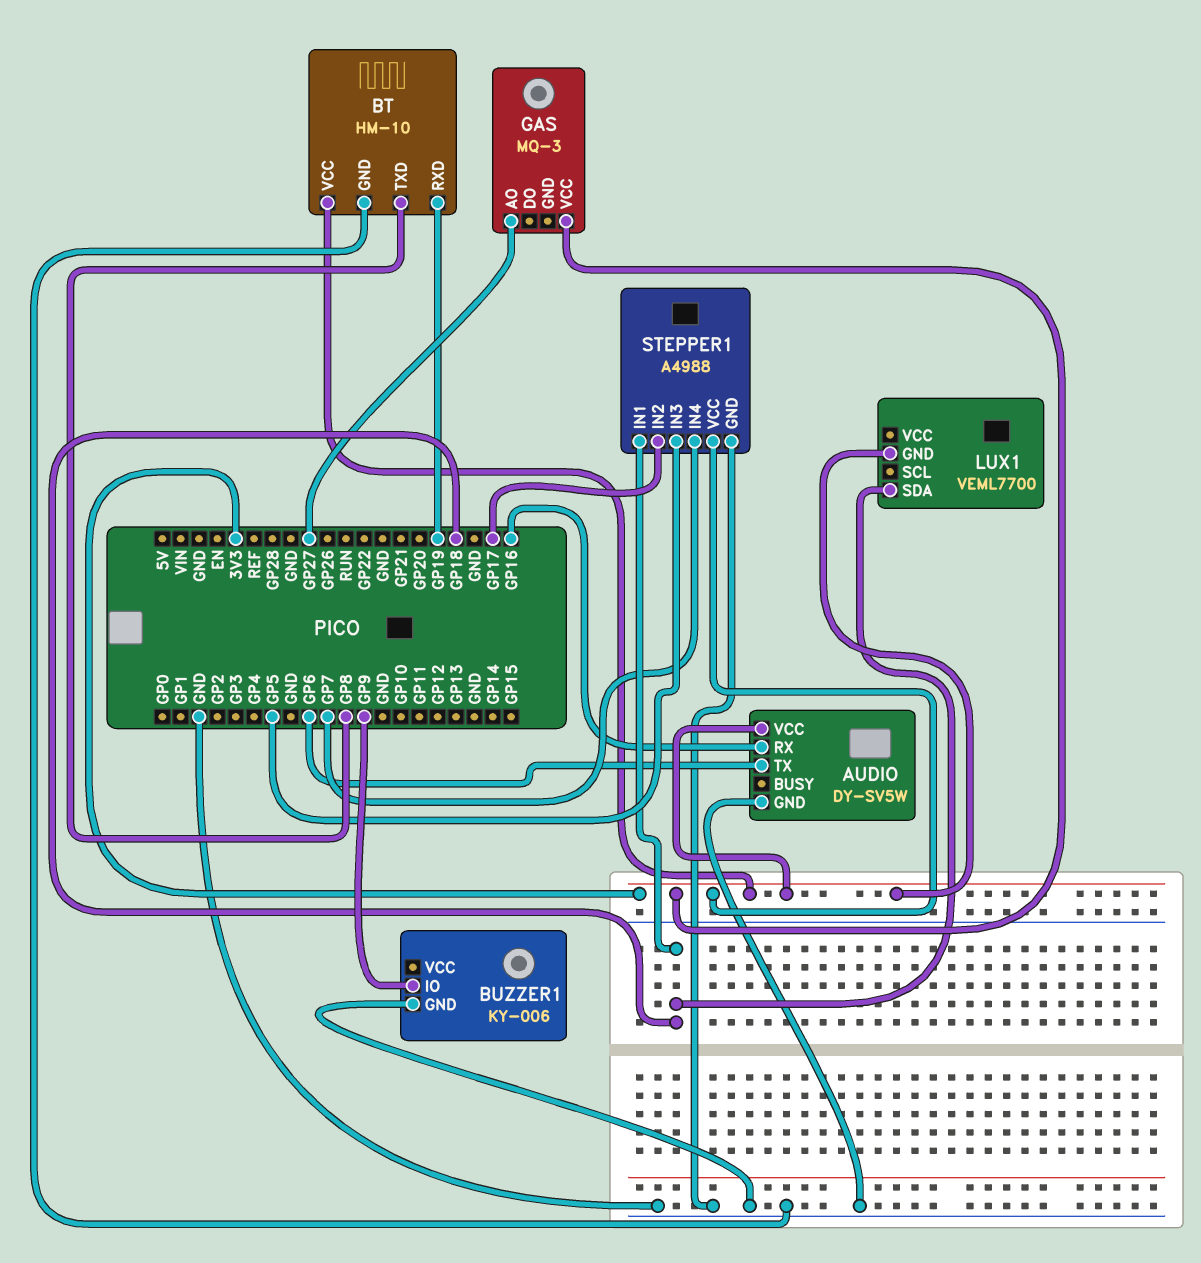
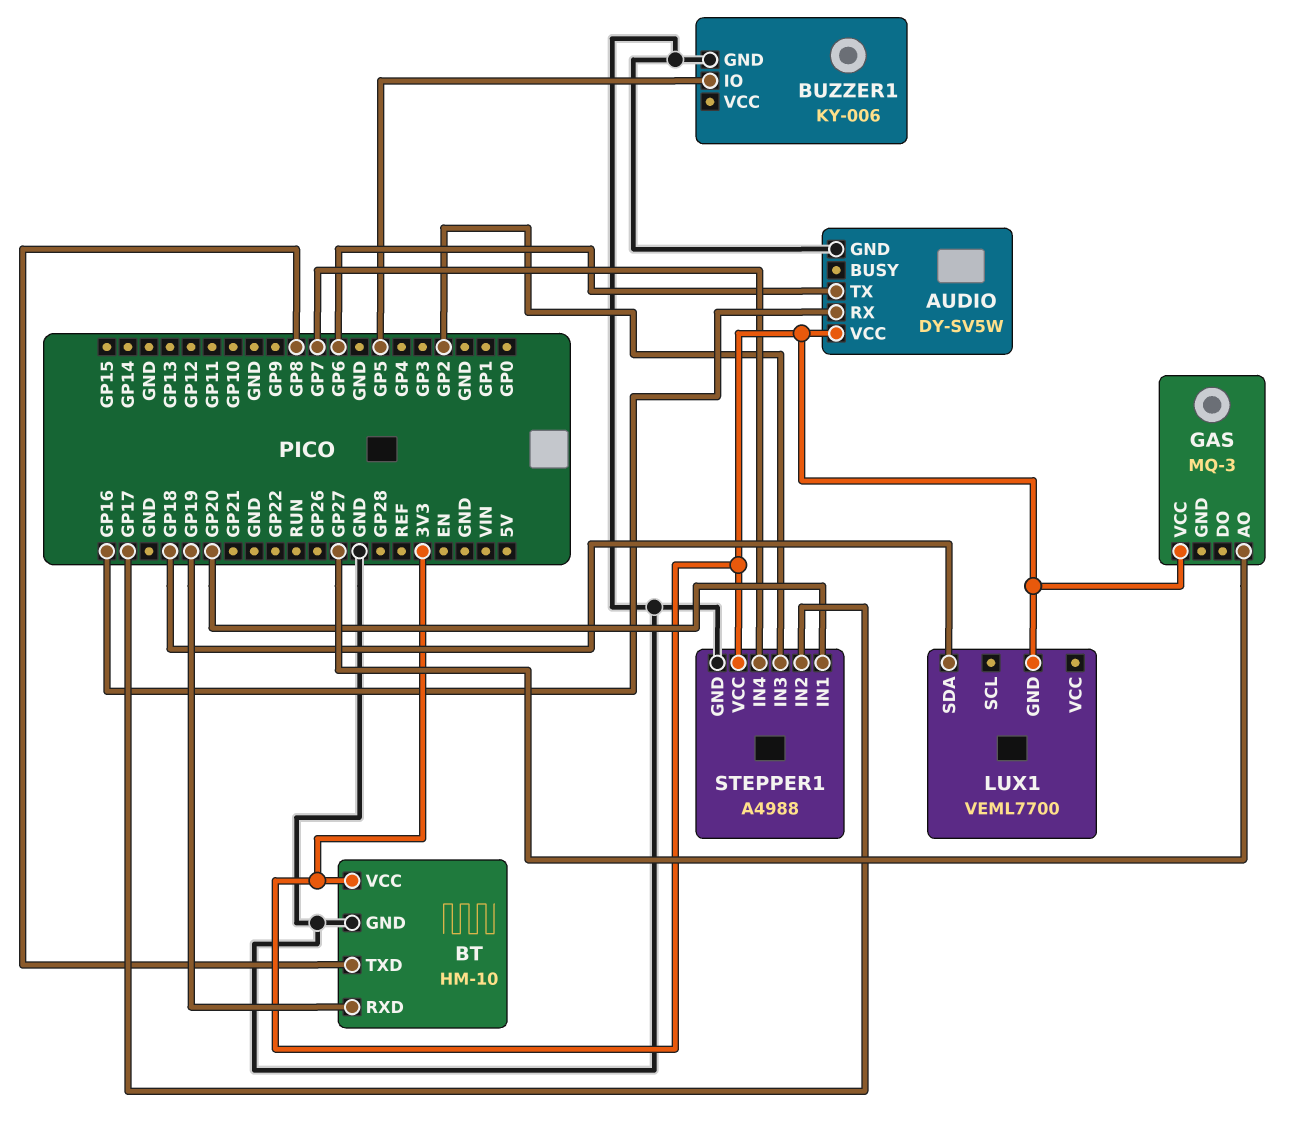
BUZZER1 pin IO: GP9 -> GP5
STEPPER1 pin IN1: GP18 -> GP20
STEPPER1 pin IN3: GP5 -> GP2

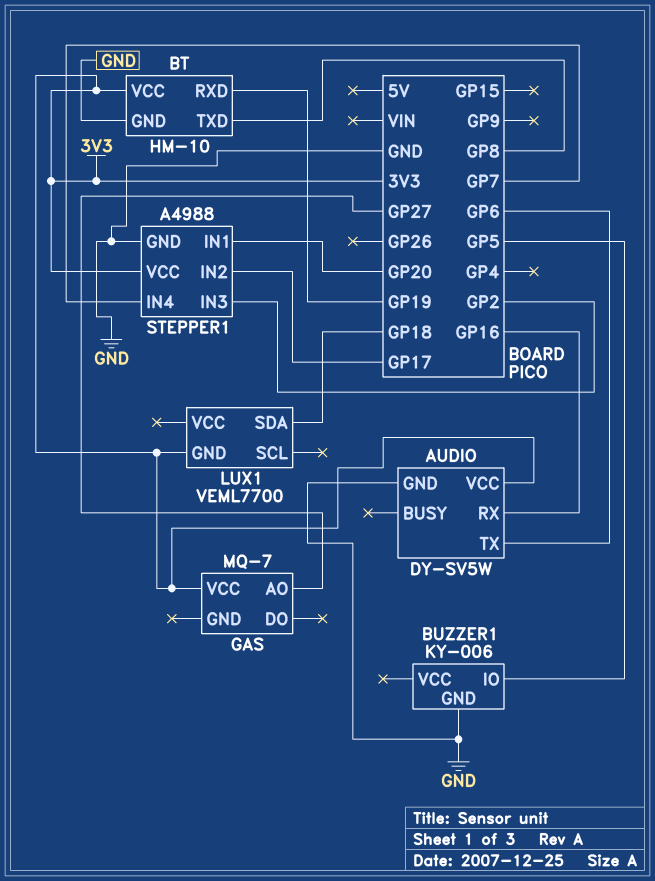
GAS: MQ-3 -> MQ-7

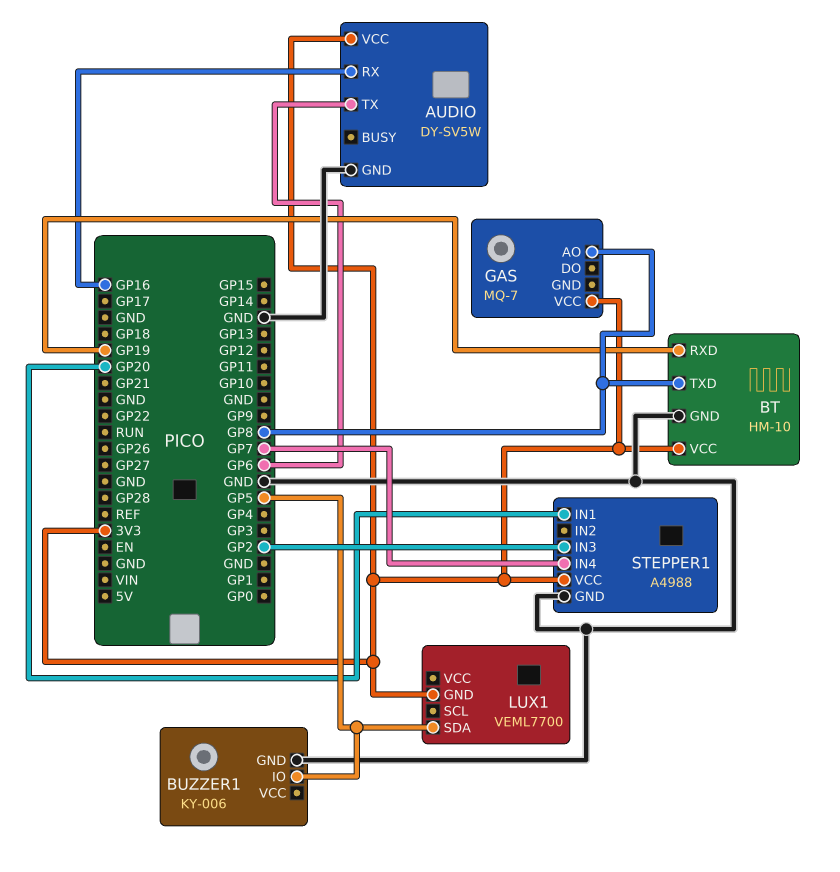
GAS pin AO: GP27 -> GP8
LUX1 pin SDA: GP18 -> GP5
STEPPER1 pin IN2: GP17 -> none

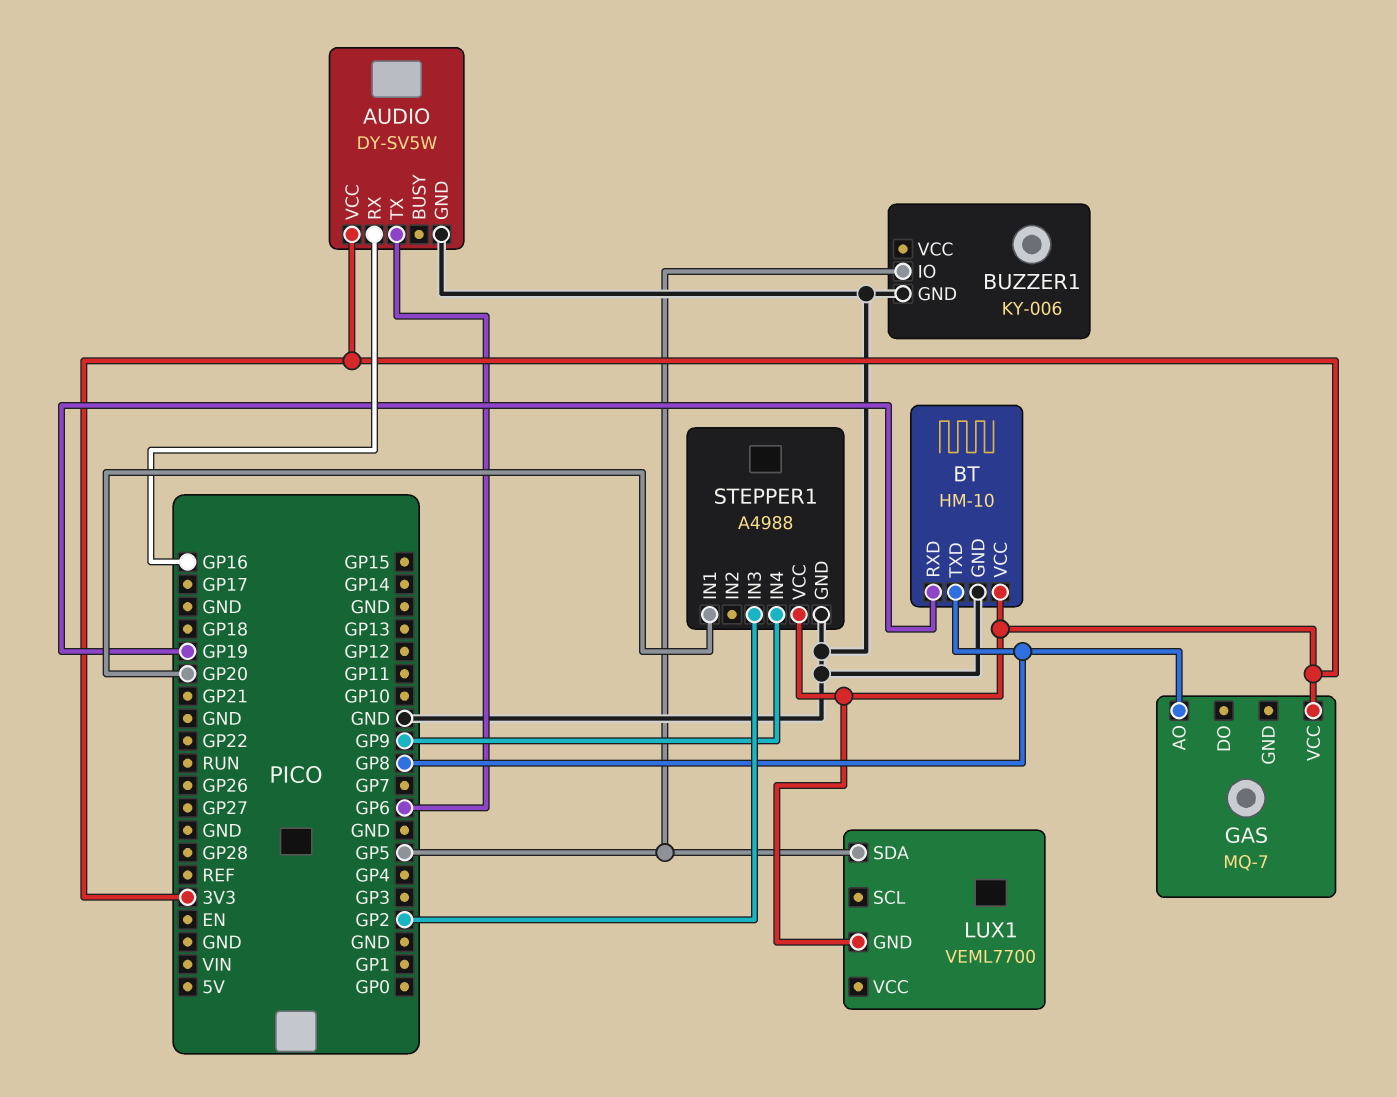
STEPPER1 pin IN4: GP7 -> GP9

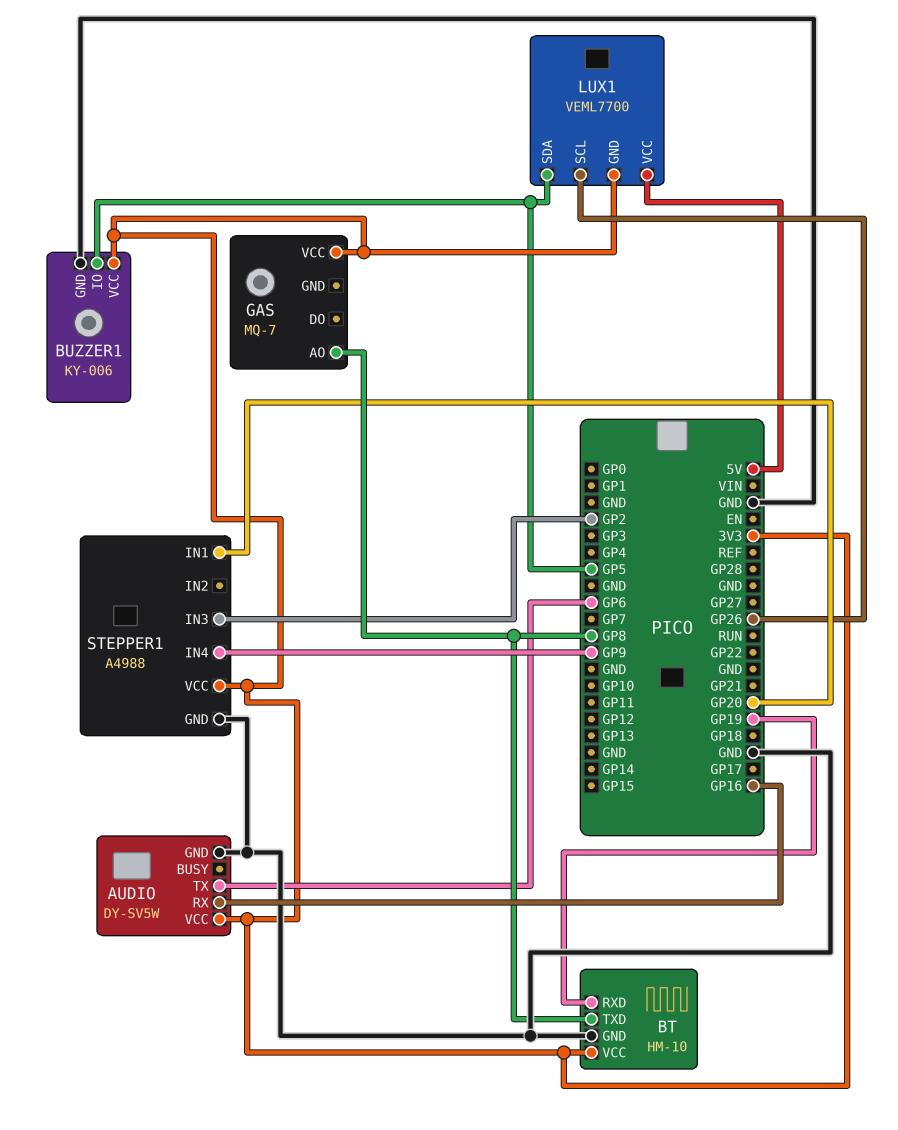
BUZZER1 pin VCC: none -> 3V3
LUX1 pin SCL: none -> GP26
LUX1 pin VCC: none -> 5V

